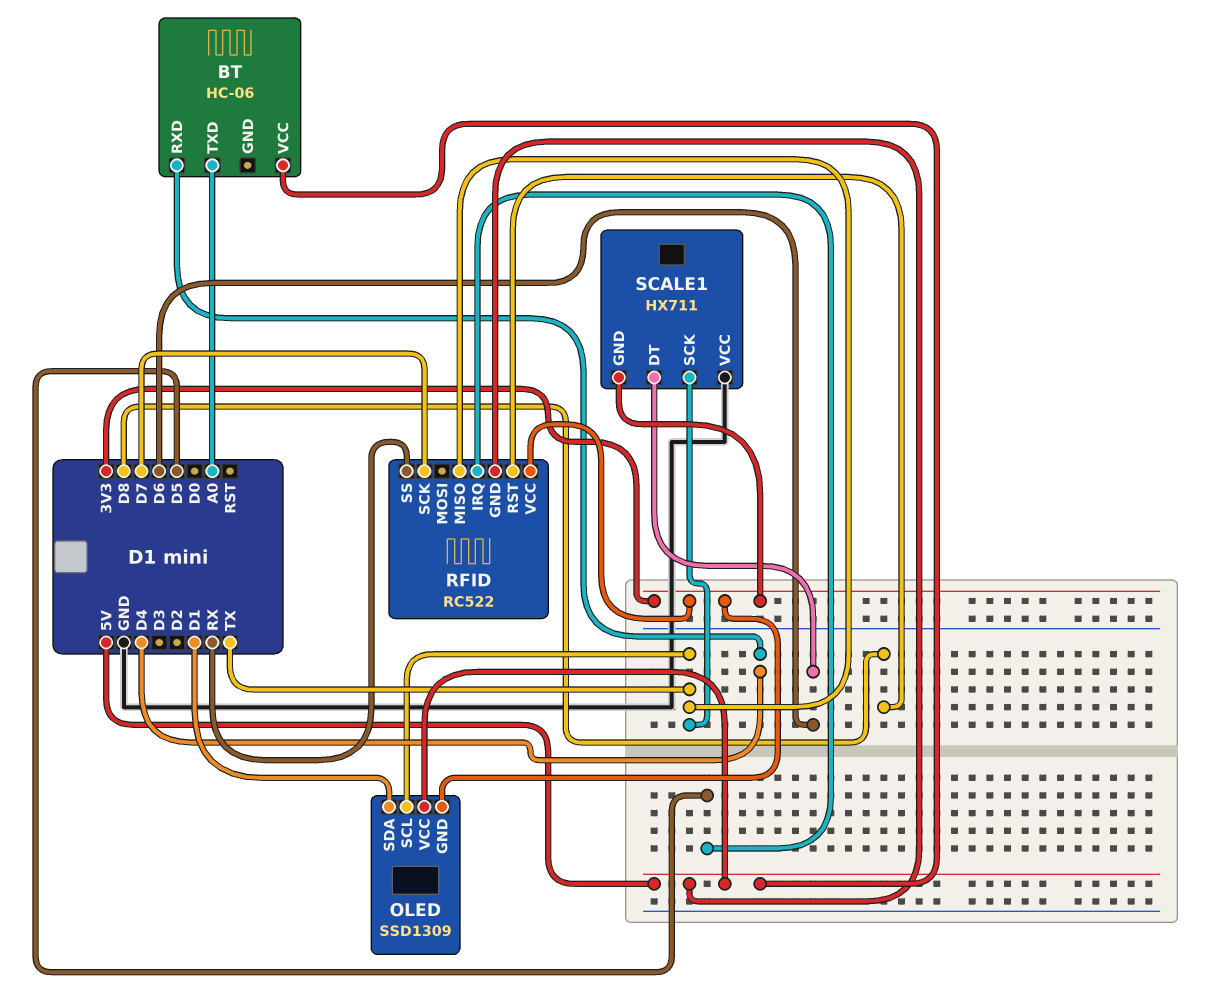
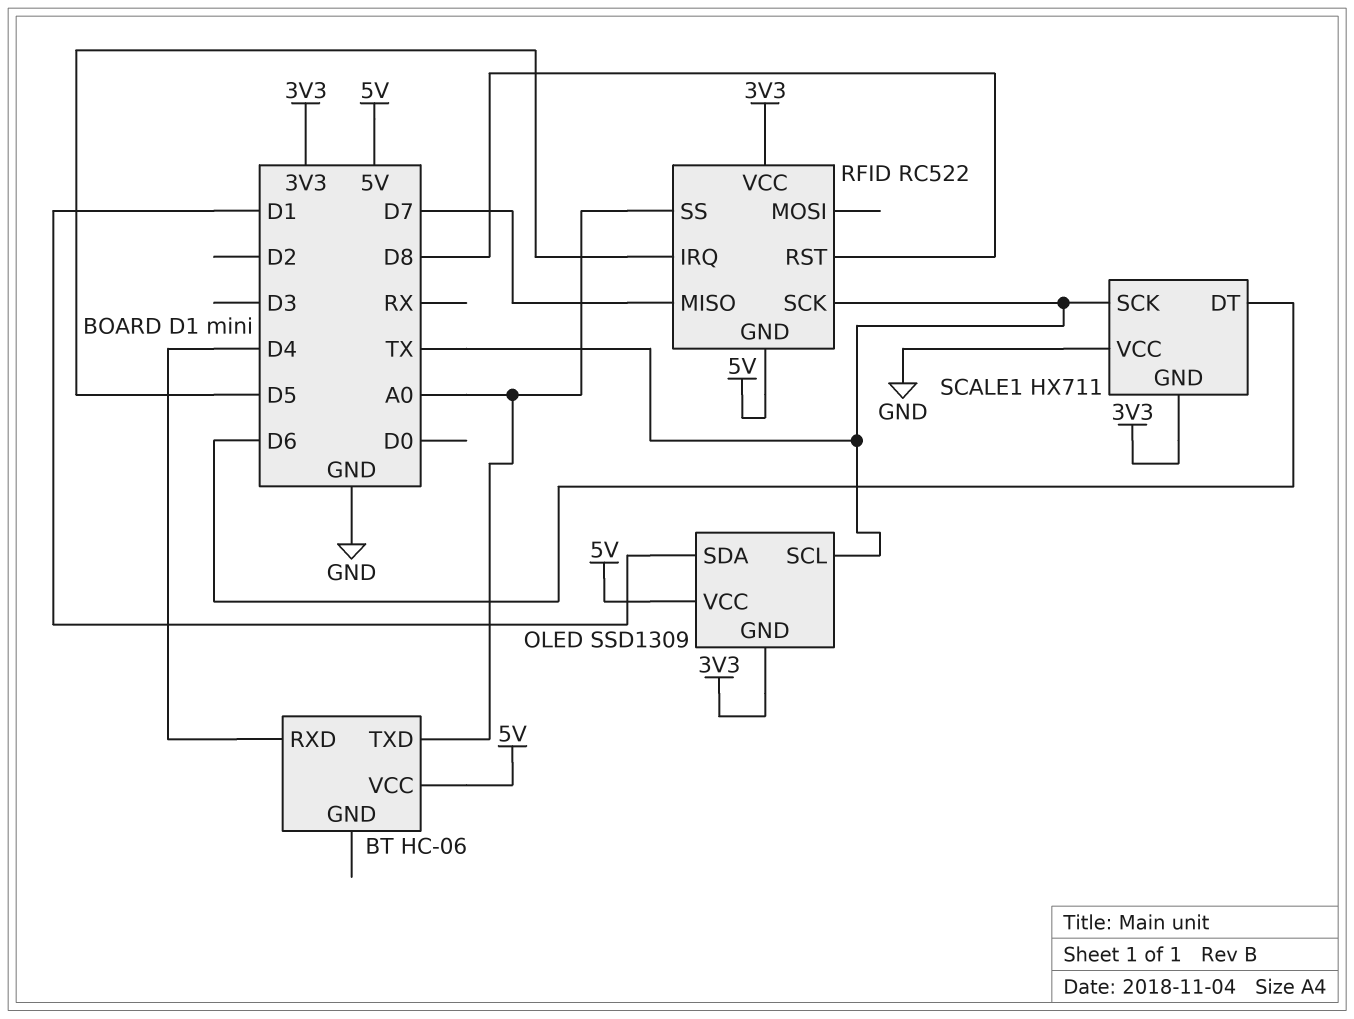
RFID pin MISO: TX -> D7
RFID pin SCK: D7 -> TX
RFID pin SS: RX -> A0

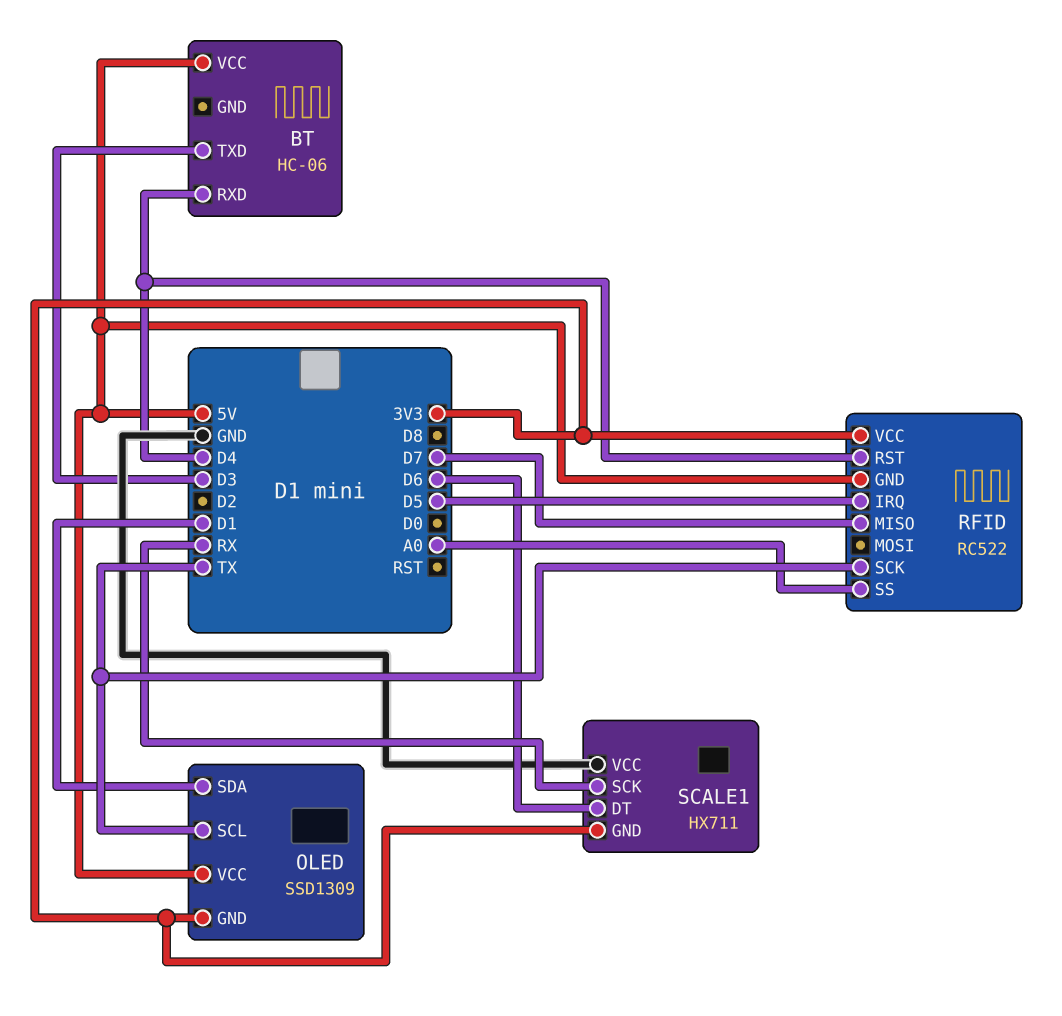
BT pin TXD: A0 -> D3
RFID pin RST: D8 -> D4
SCALE1 pin SCK: TX -> RX

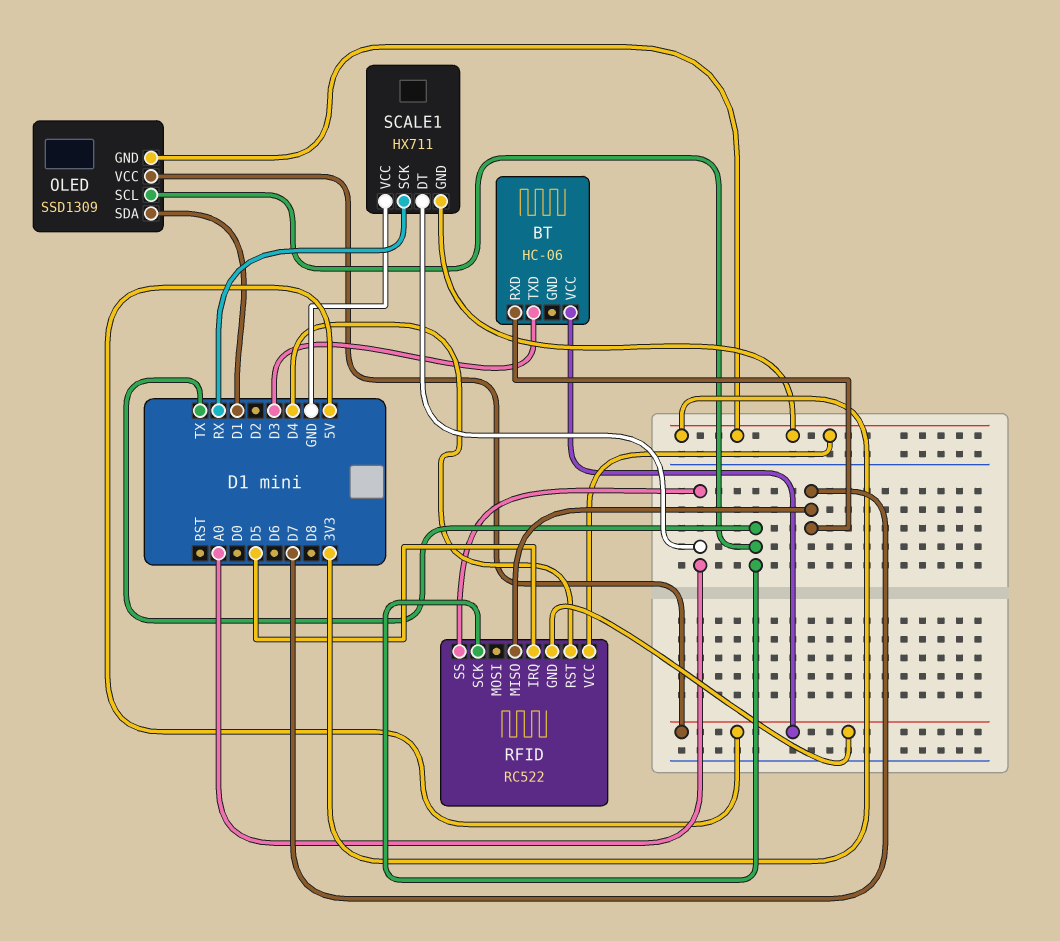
BT pin RXD: D4 -> D7
SCALE1 pin DT: D6 -> A0

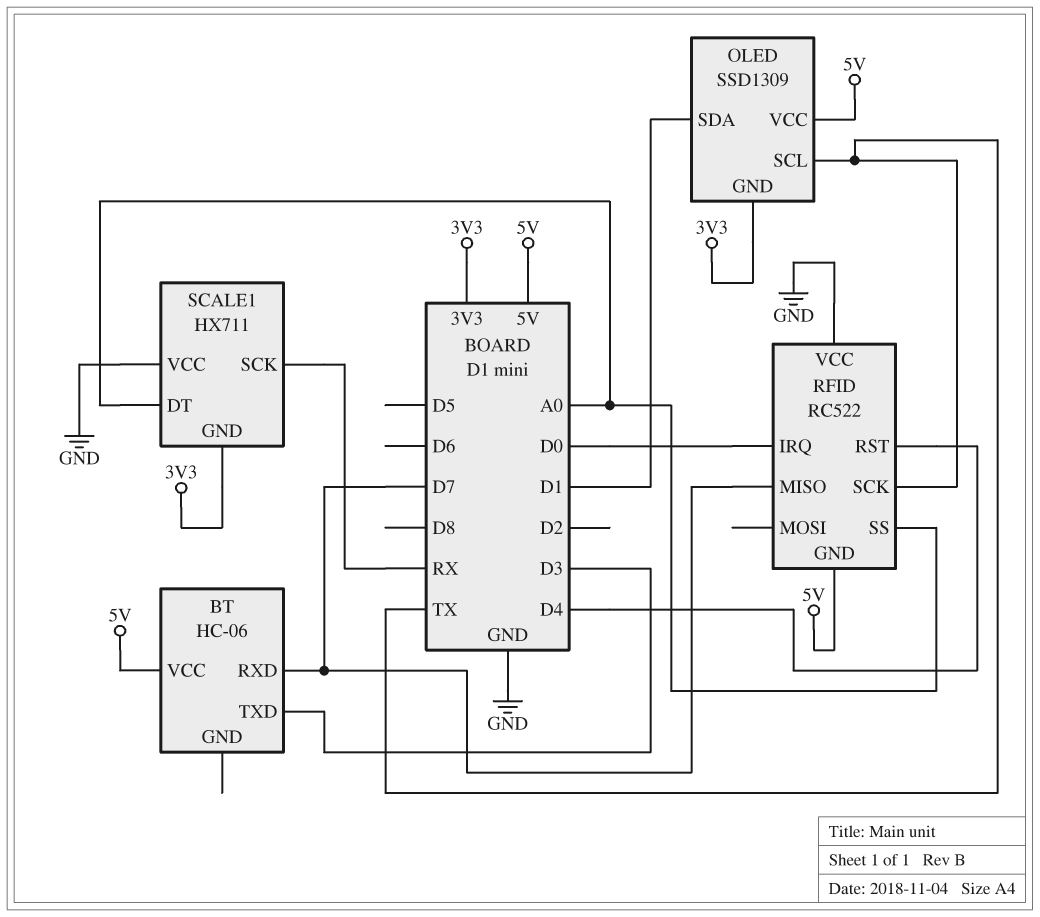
RFID pin IRQ: D5 -> D0
RFID pin VCC: 3V3 -> GND

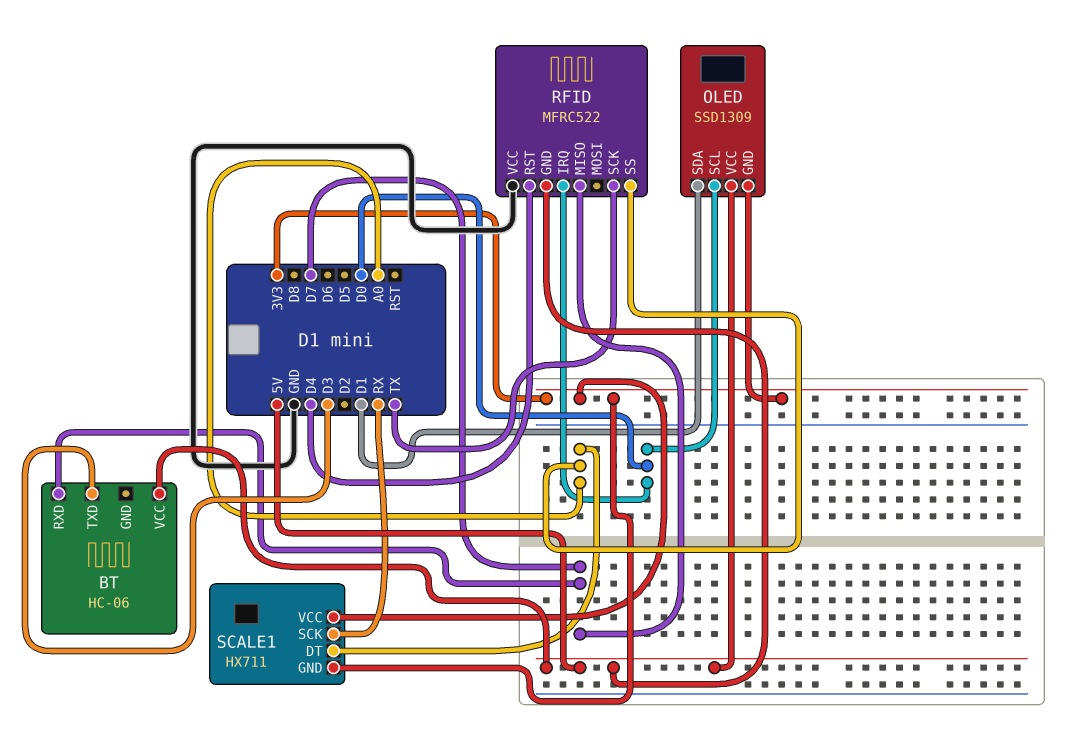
OLED pin SCL: TX -> D0
RFID: RC522 -> MFRC522
SCALE1 pin VCC: GND -> 3V3

